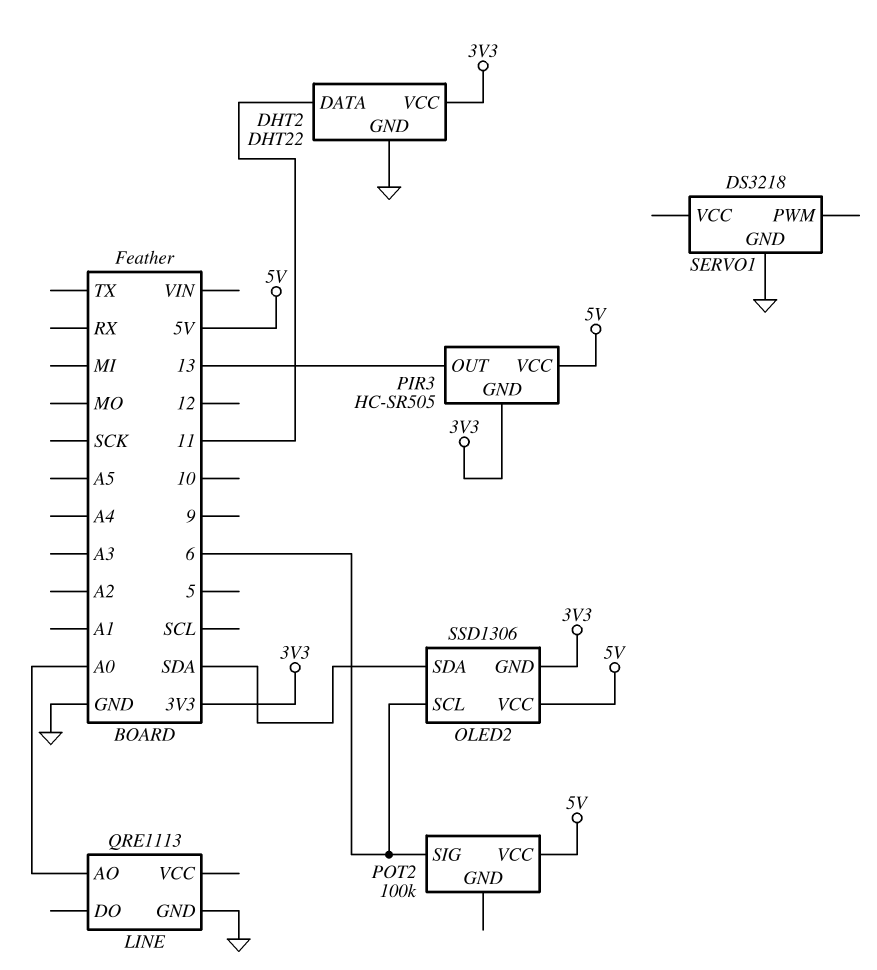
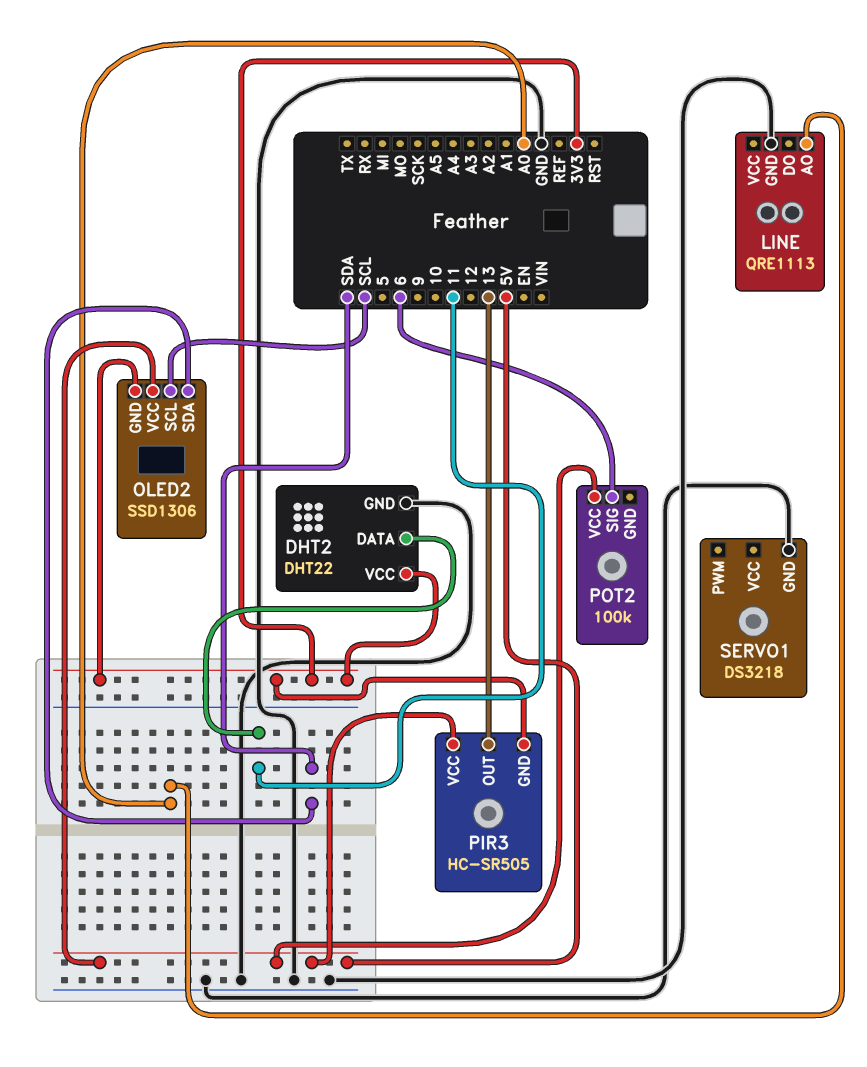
OLED2 pin SCL: 6 -> SCL

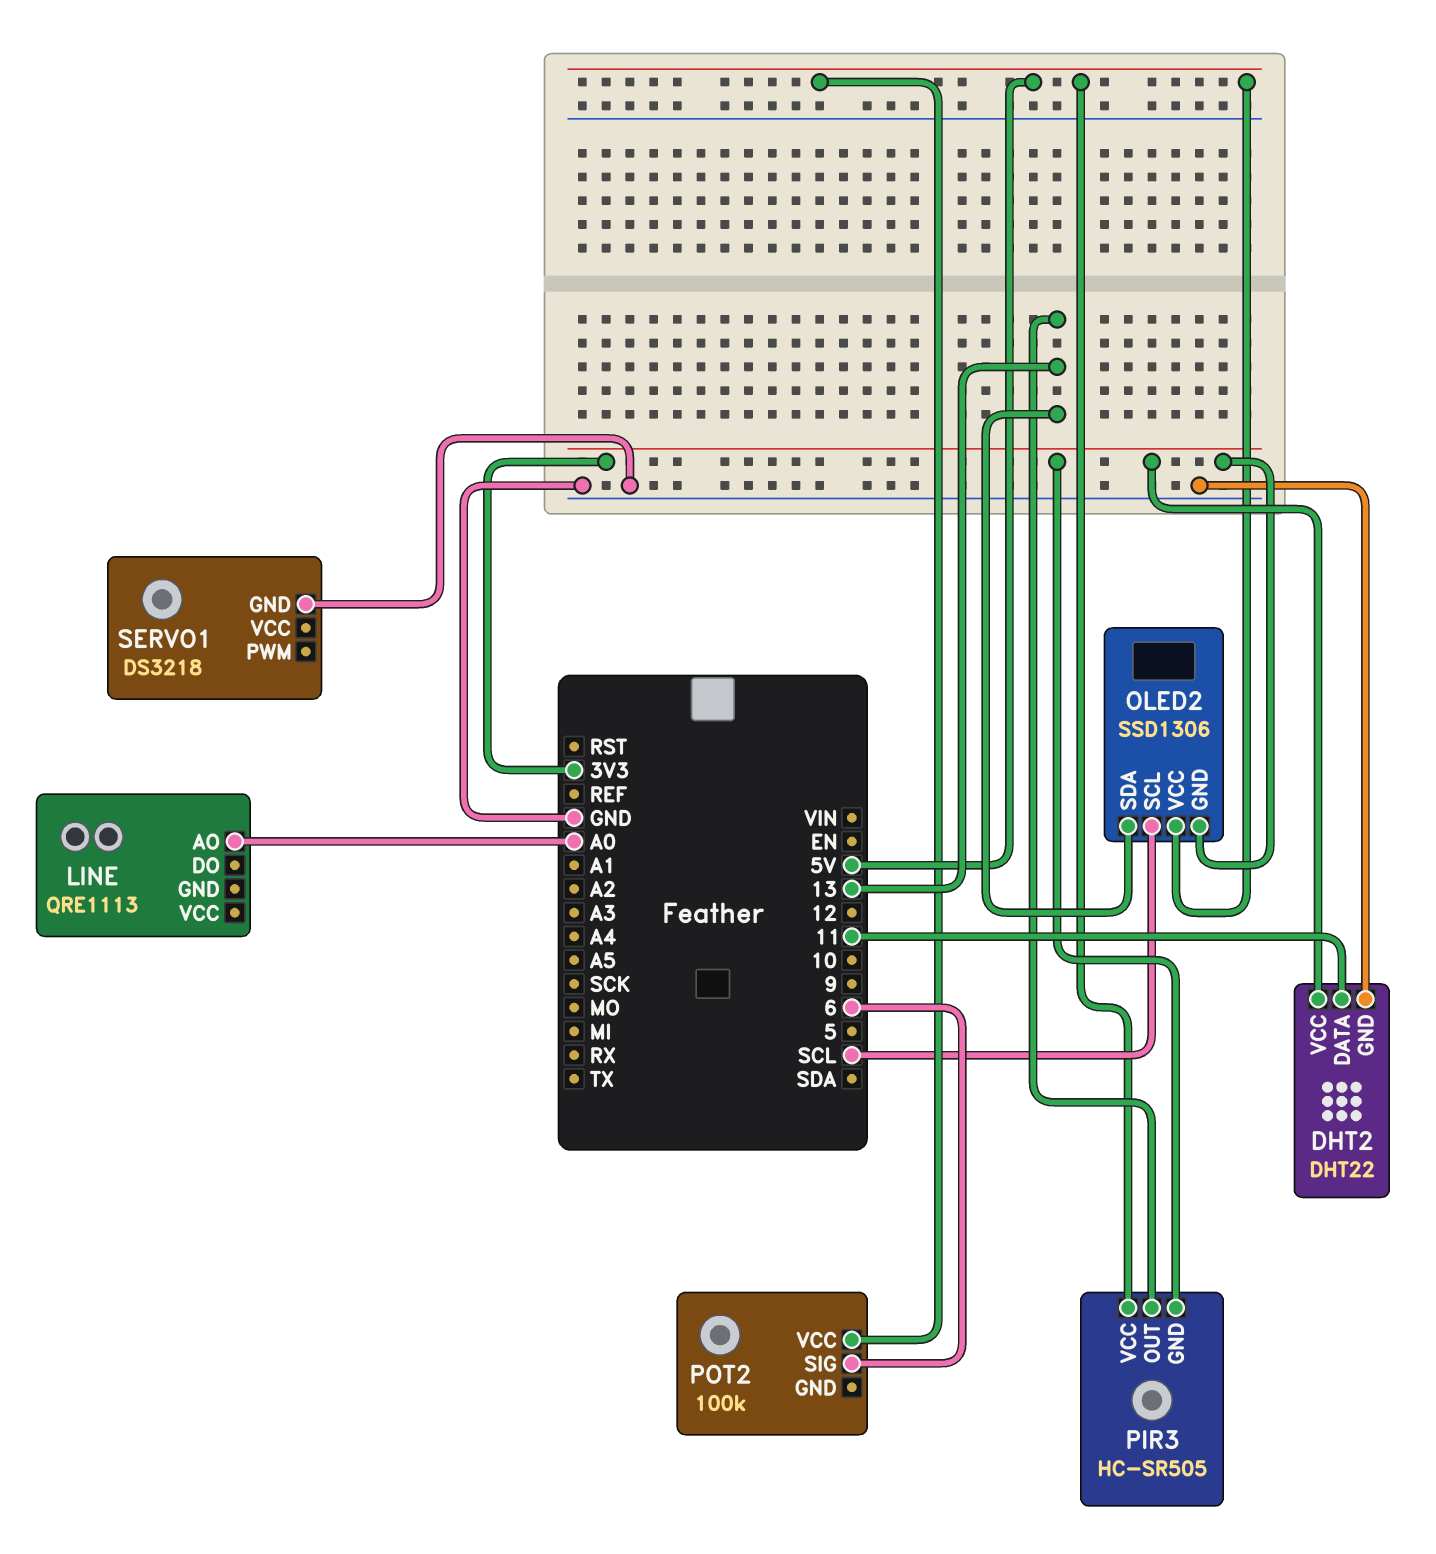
LINE pin GND: GND -> none
OLED2 pin SDA: SDA -> 13

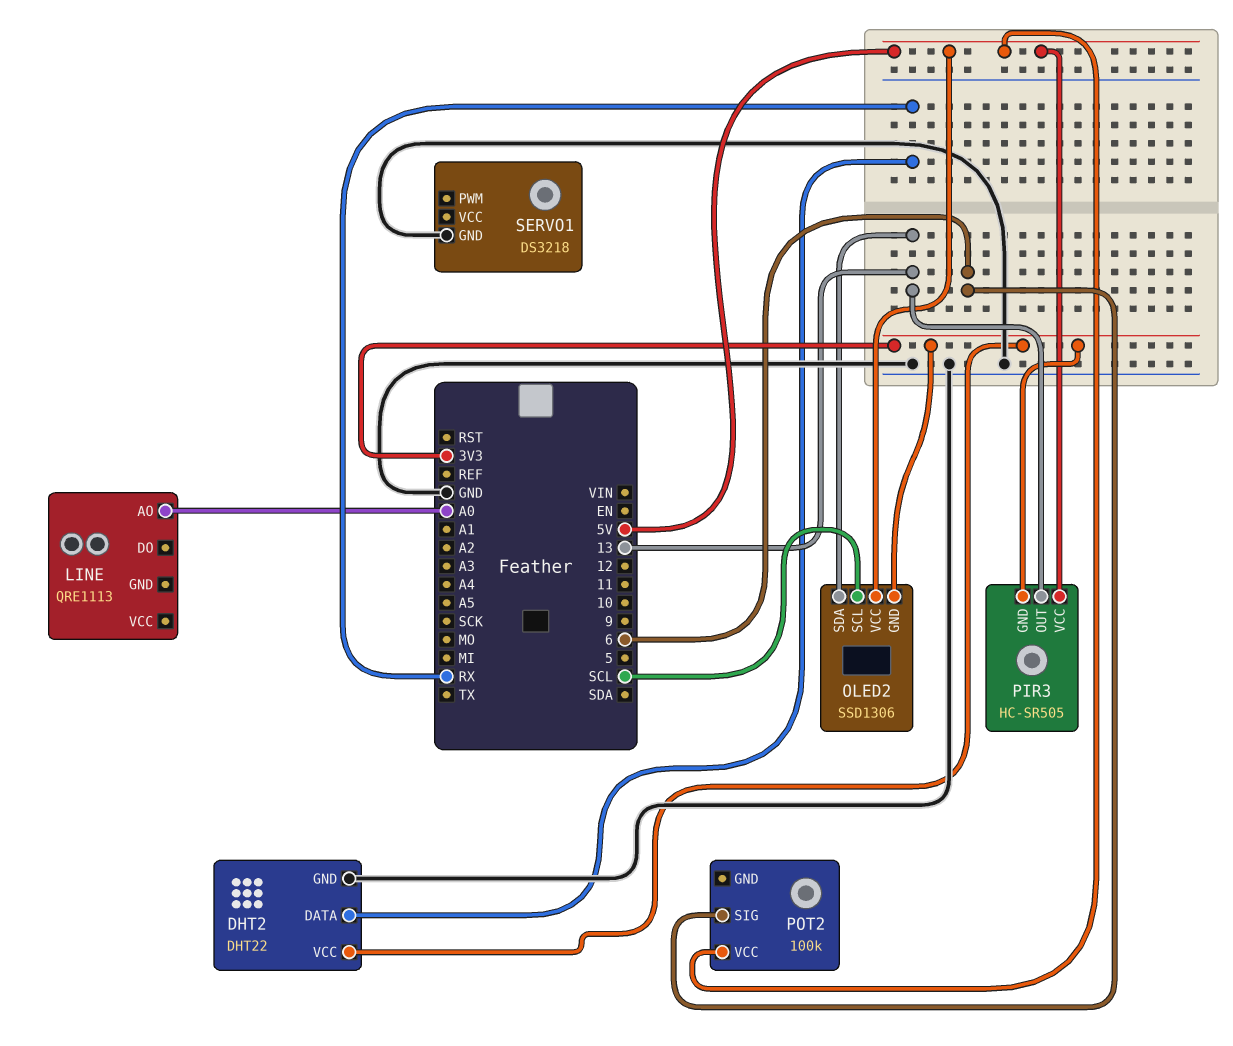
DHT2 pin DATA: 11 -> RX

